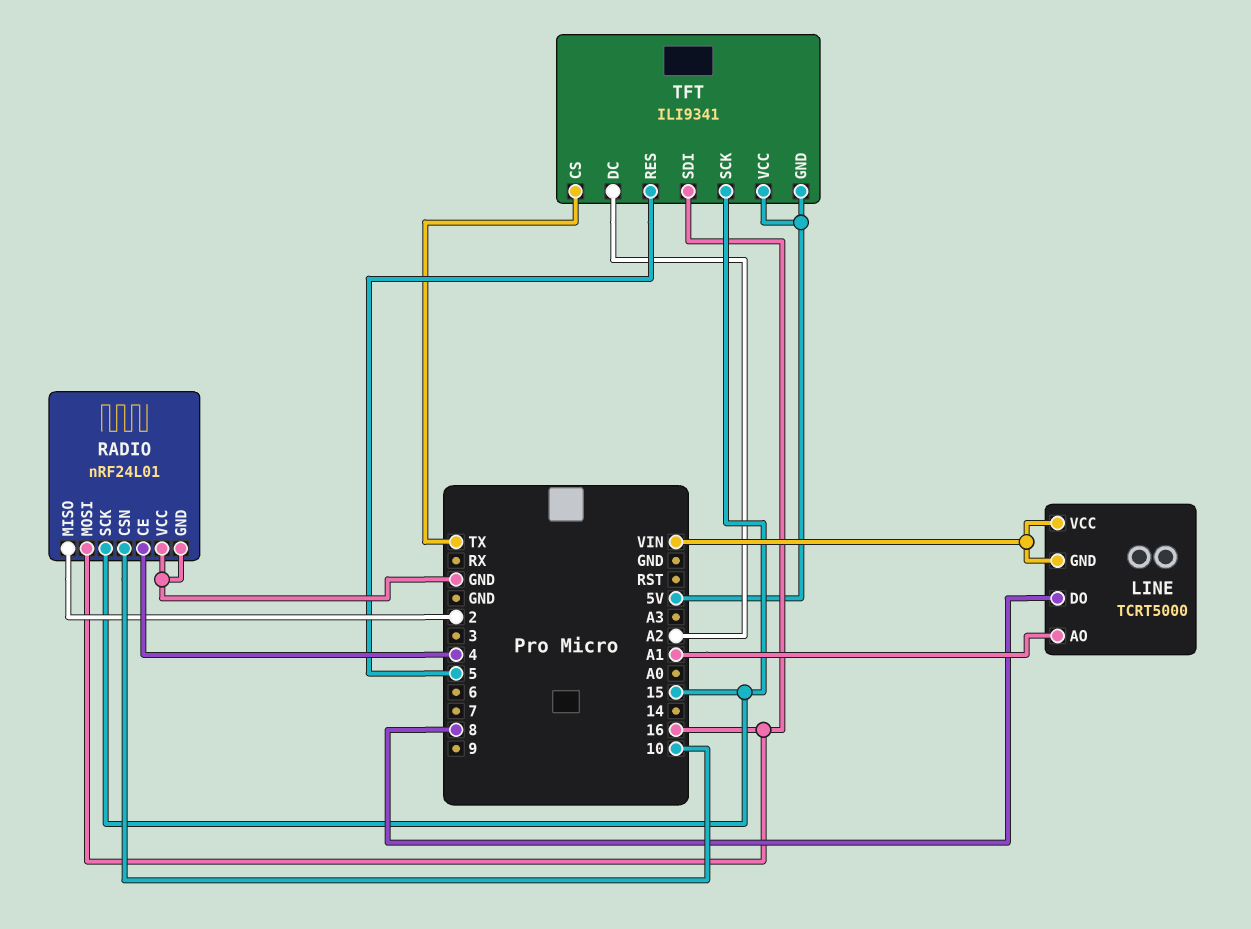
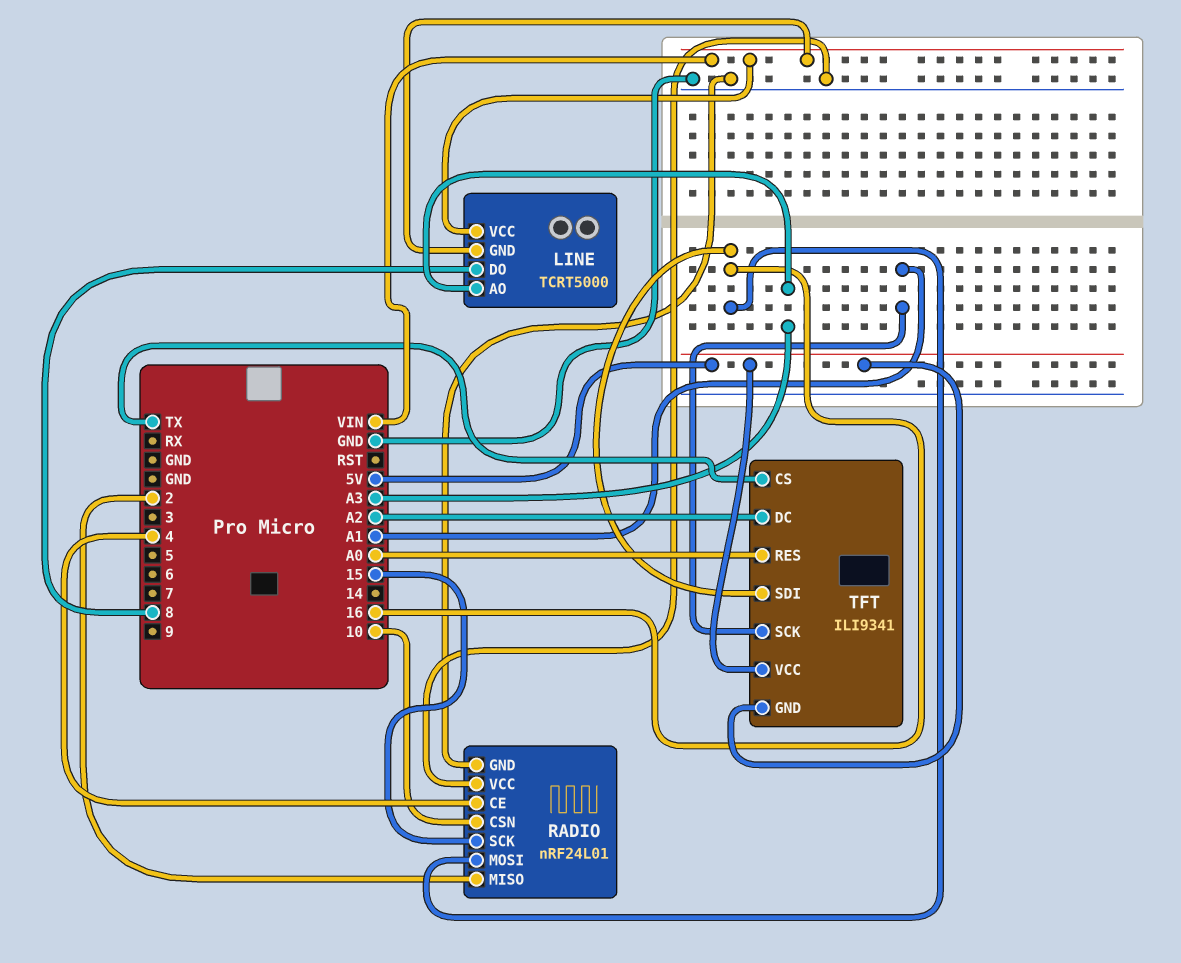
LINE pin AO: A1 -> A3
TFT pin RES: 5 -> A0
TFT pin SCK: 15 -> A1

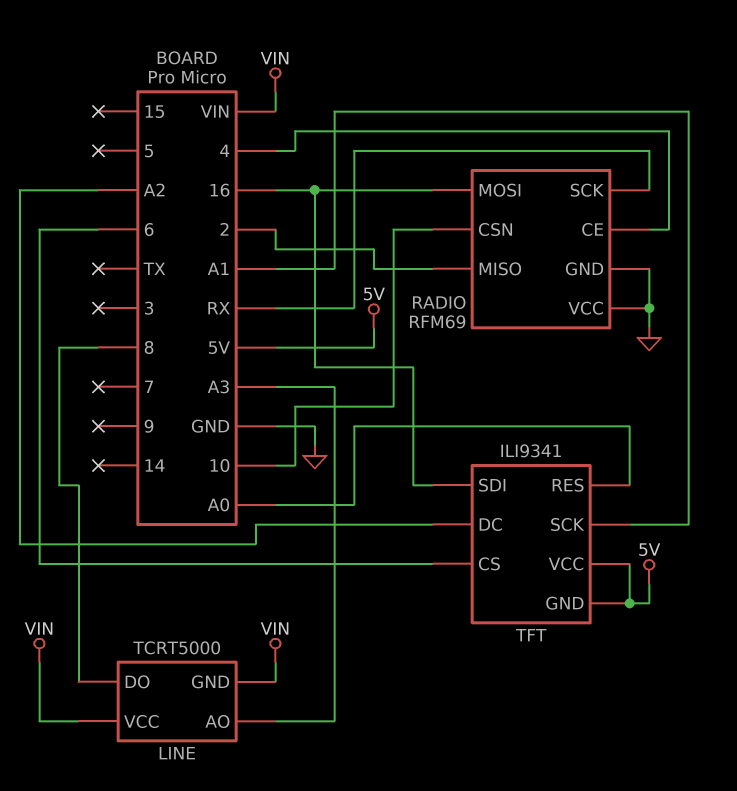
RADIO: nRF24L01 -> RFM69
RADIO pin SCK: 15 -> RX
TFT pin CS: TX -> 6

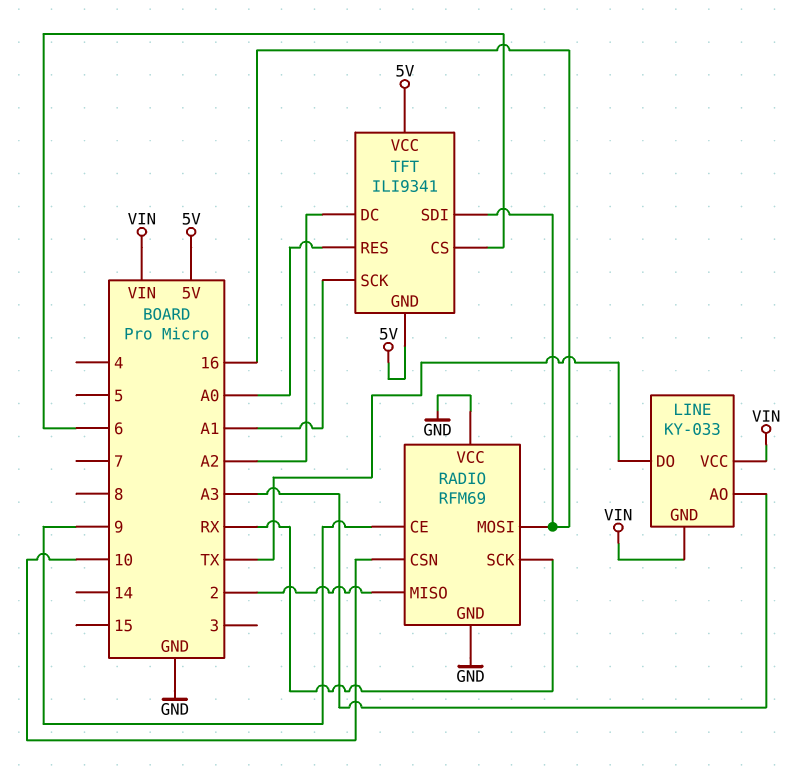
LINE: TCRT5000 -> KY-033
LINE pin DO: 8 -> TX
RADIO pin CE: 4 -> 9

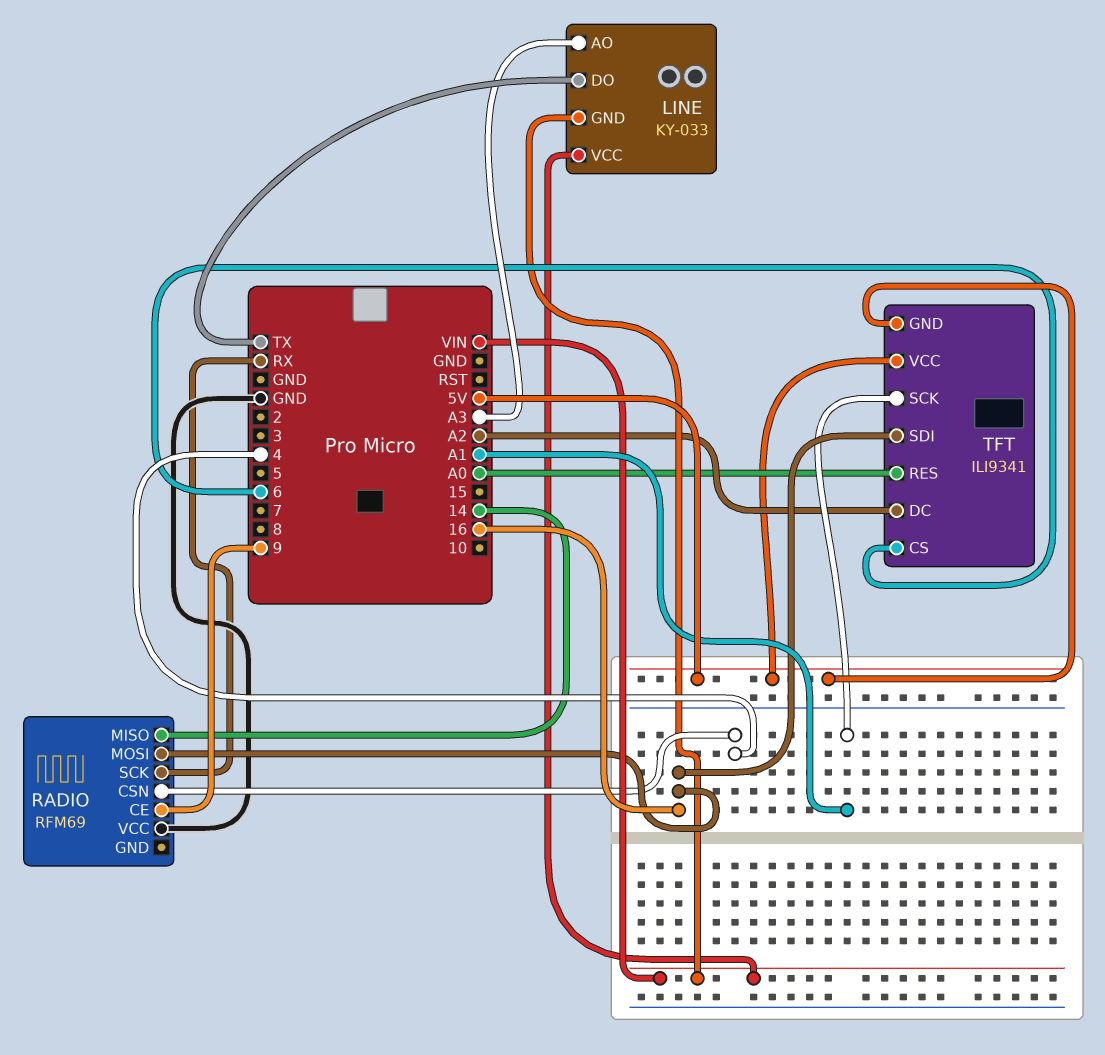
RADIO pin CSN: 10 -> 4
RADIO pin GND: GND -> none
RADIO pin MISO: 2 -> 14

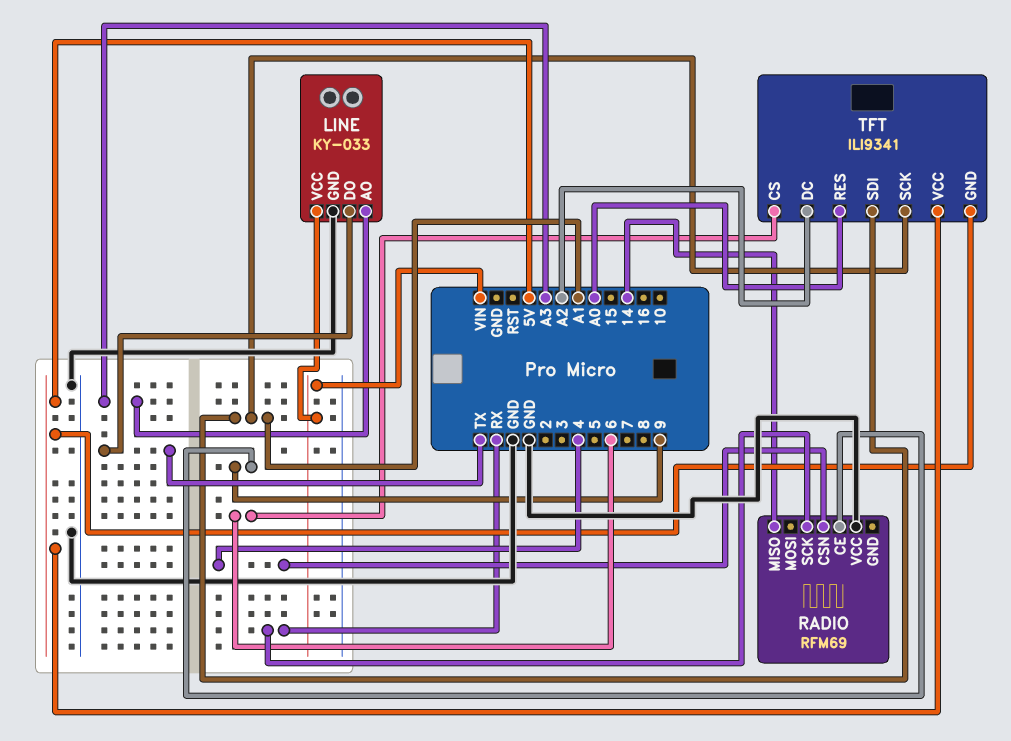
LINE pin GND: VIN -> GND
RADIO pin MOSI: 16 -> none
TFT pin SDI: 16 -> A1

